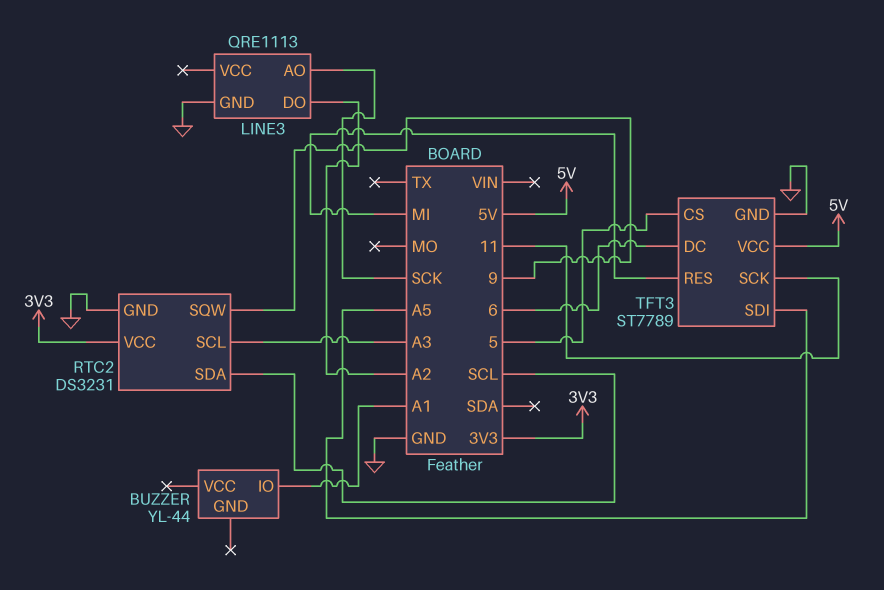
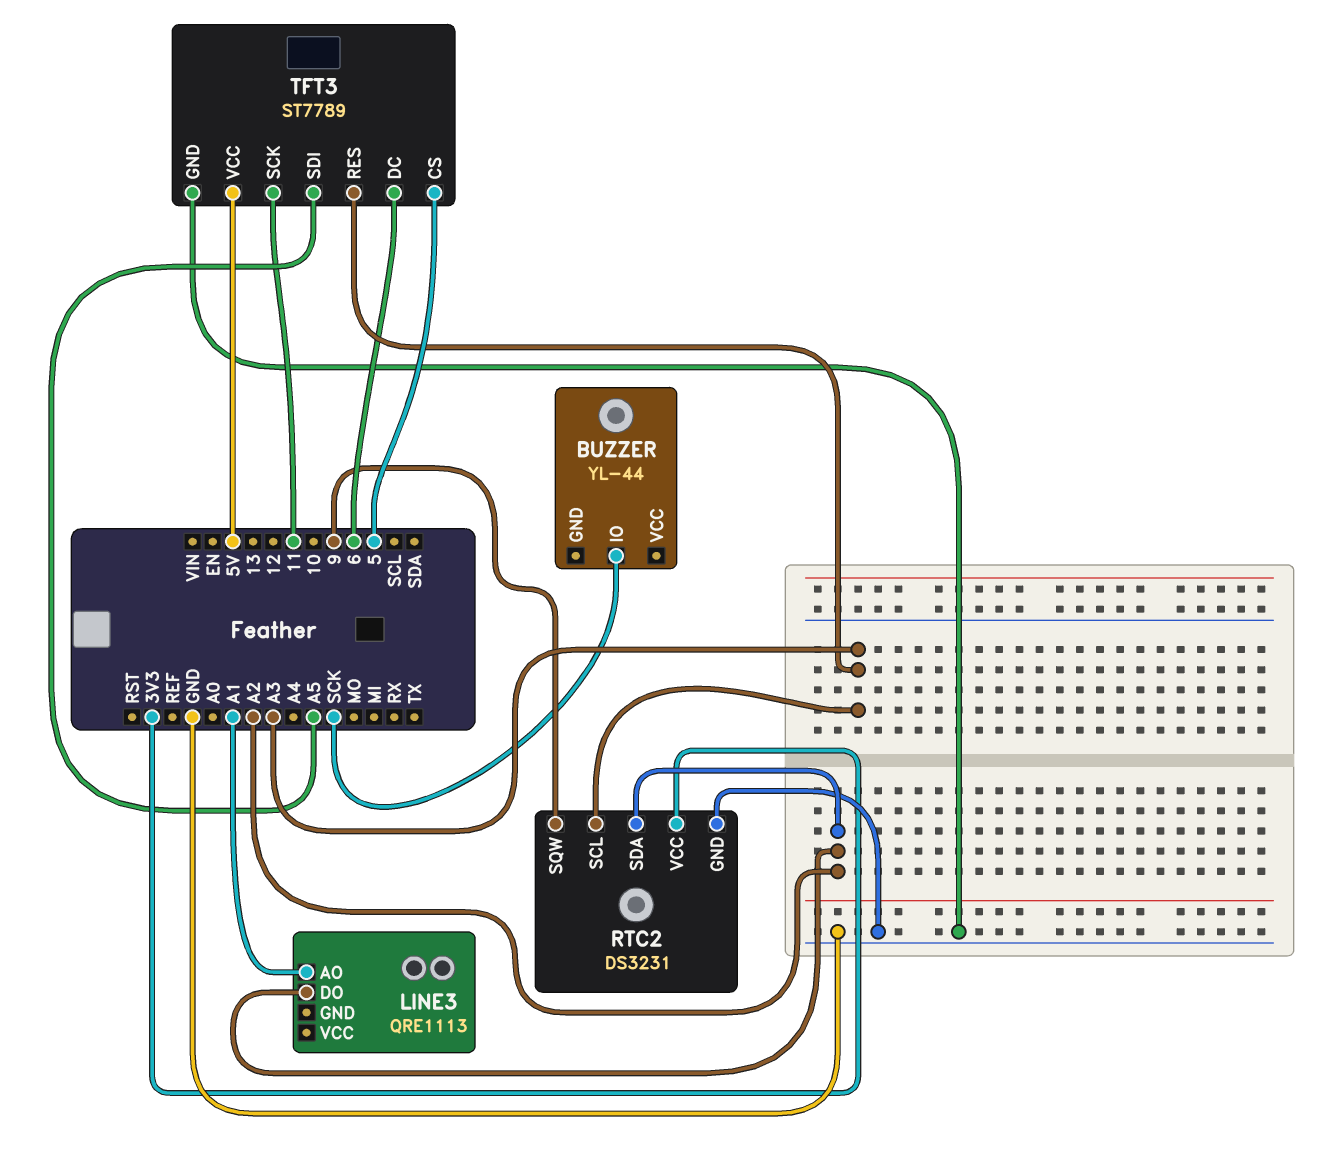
BUZZER pin IO: A1 -> SCK
LINE3 pin AO: SCK -> A1
LINE3 pin GND: GND -> none
RTC2 pin SDA: SCL -> A2
TFT3 pin RES: MI -> A3

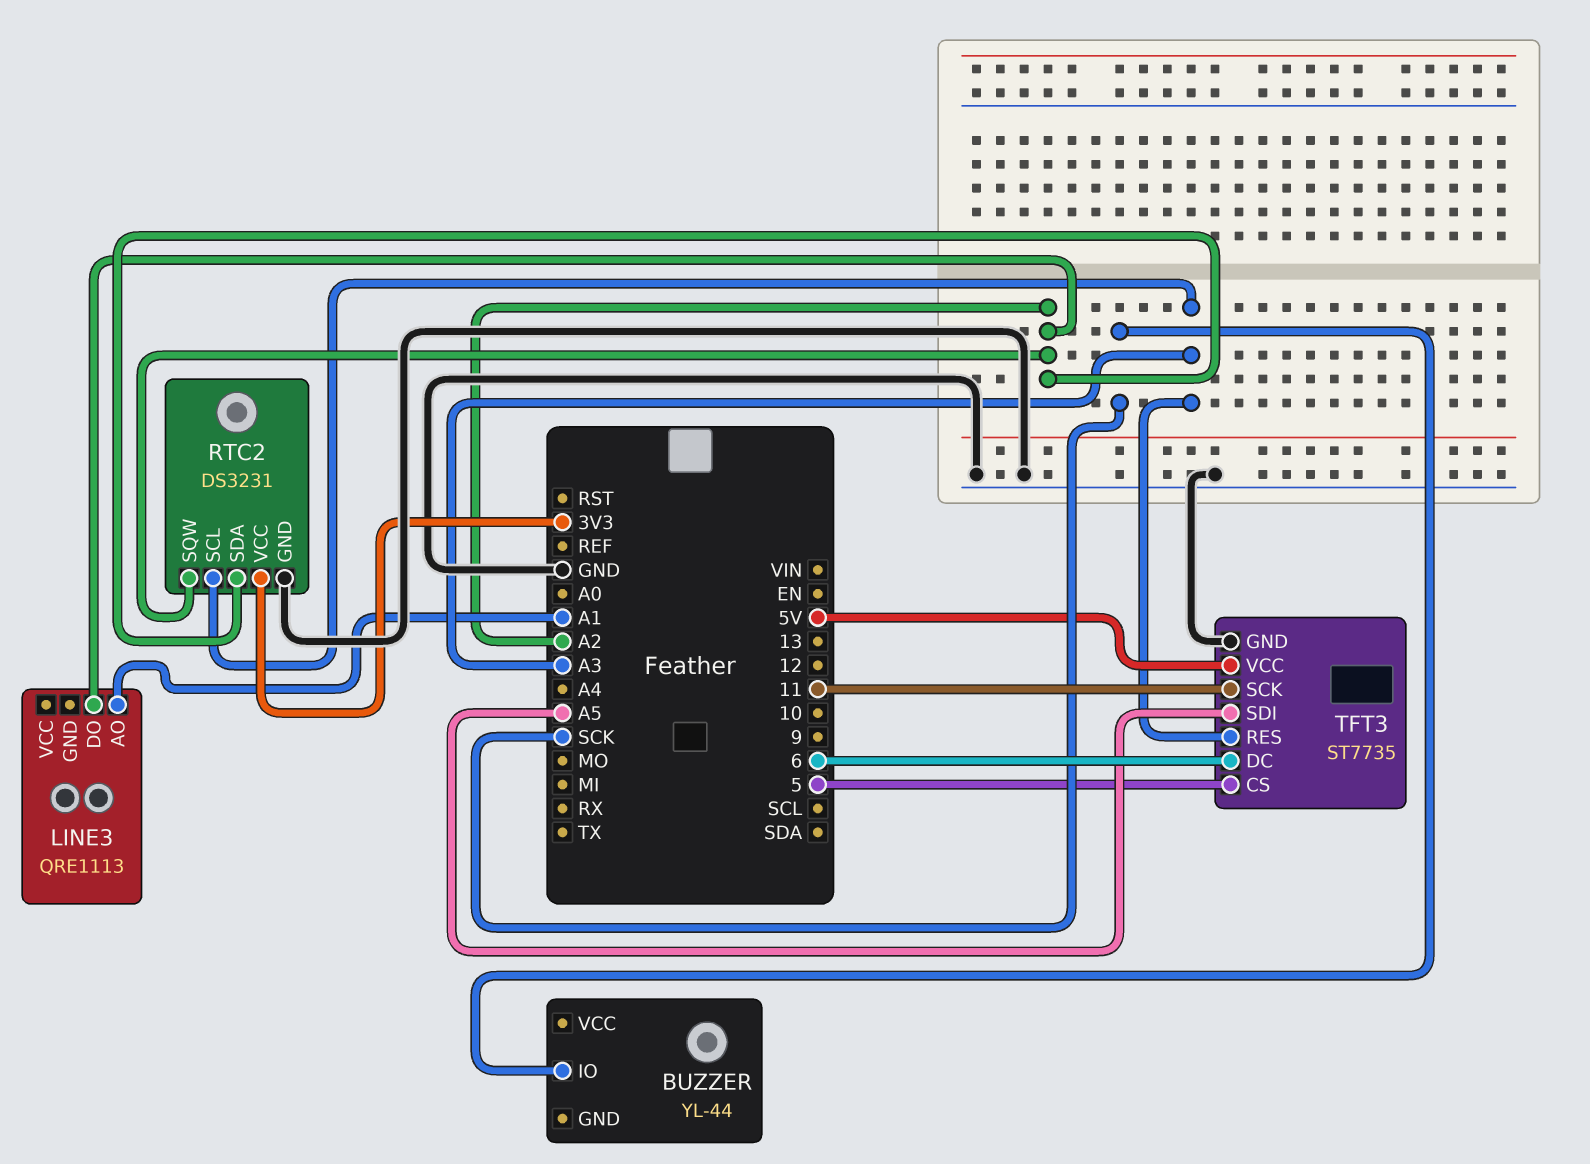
RTC2 pin SQW: 9 -> A2
TFT3: ST7789 -> ST7735

